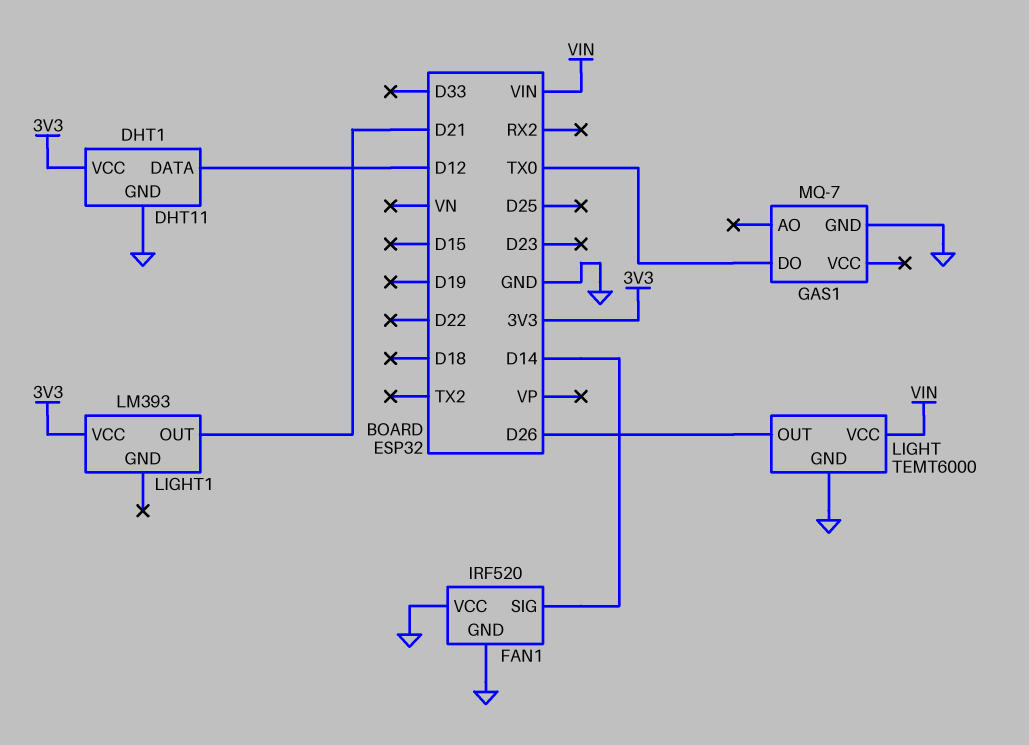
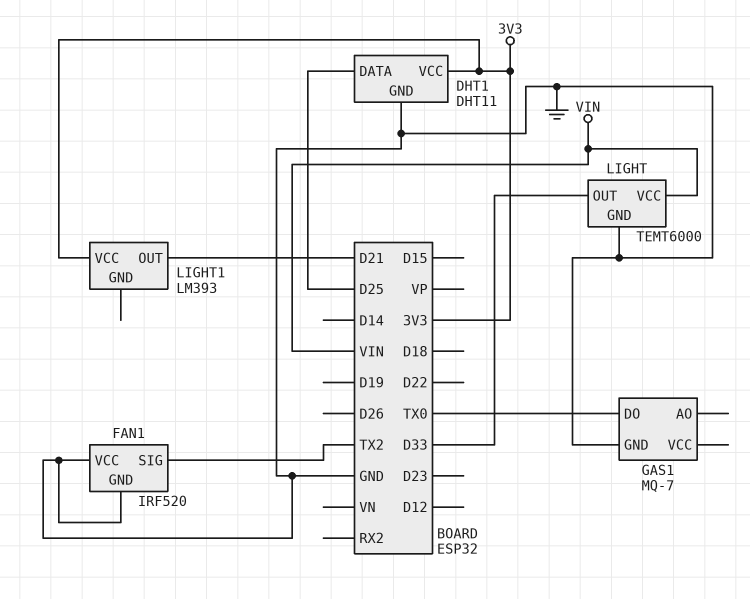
DHT1 pin DATA: D12 -> D25
FAN1 pin SIG: D14 -> TX2
LIGHT pin OUT: D26 -> D33

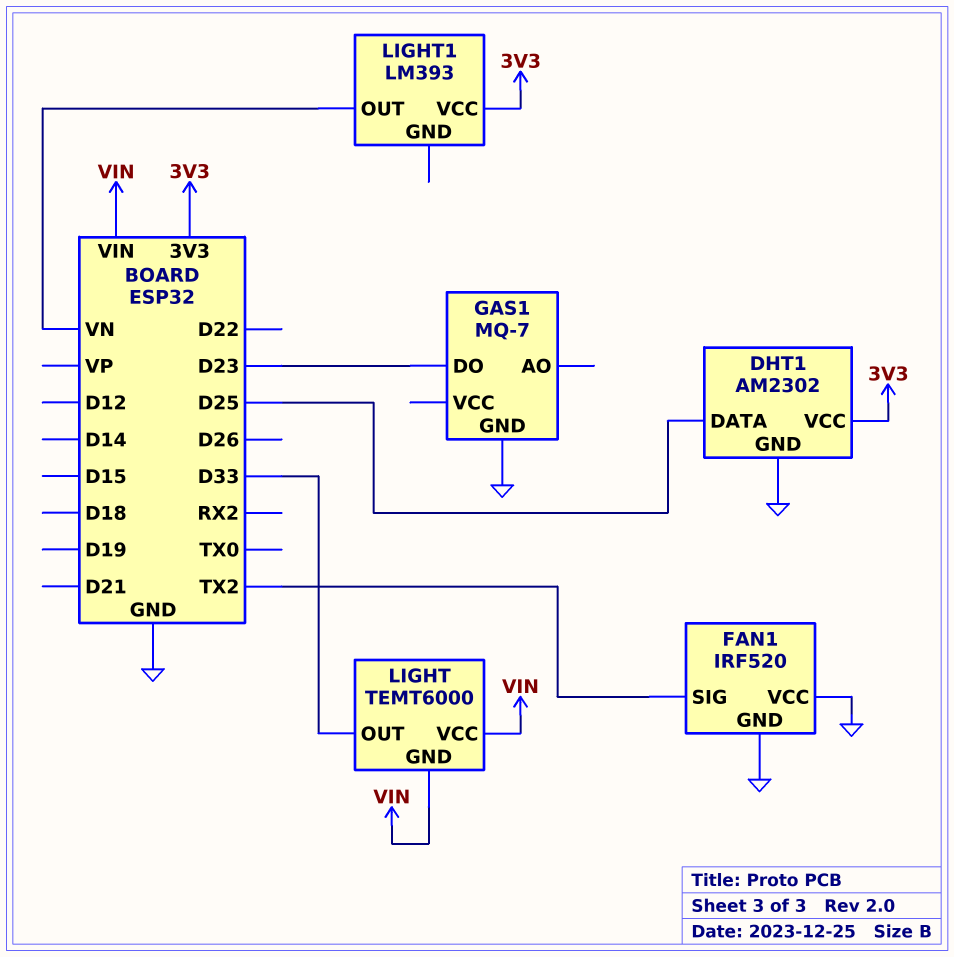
DHT1: DHT11 -> AM2302
GAS1 pin DO: TX0 -> D23
LIGHT pin GND: GND -> VIN
LIGHT1 pin OUT: D21 -> VN

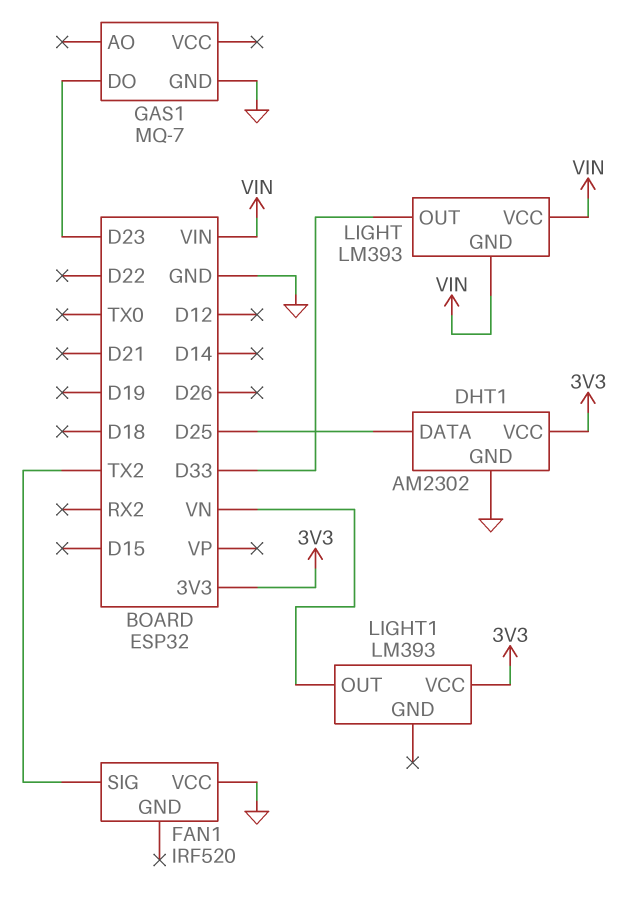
FAN1 pin GND: GND -> none
LIGHT: TEMT6000 -> LM393

